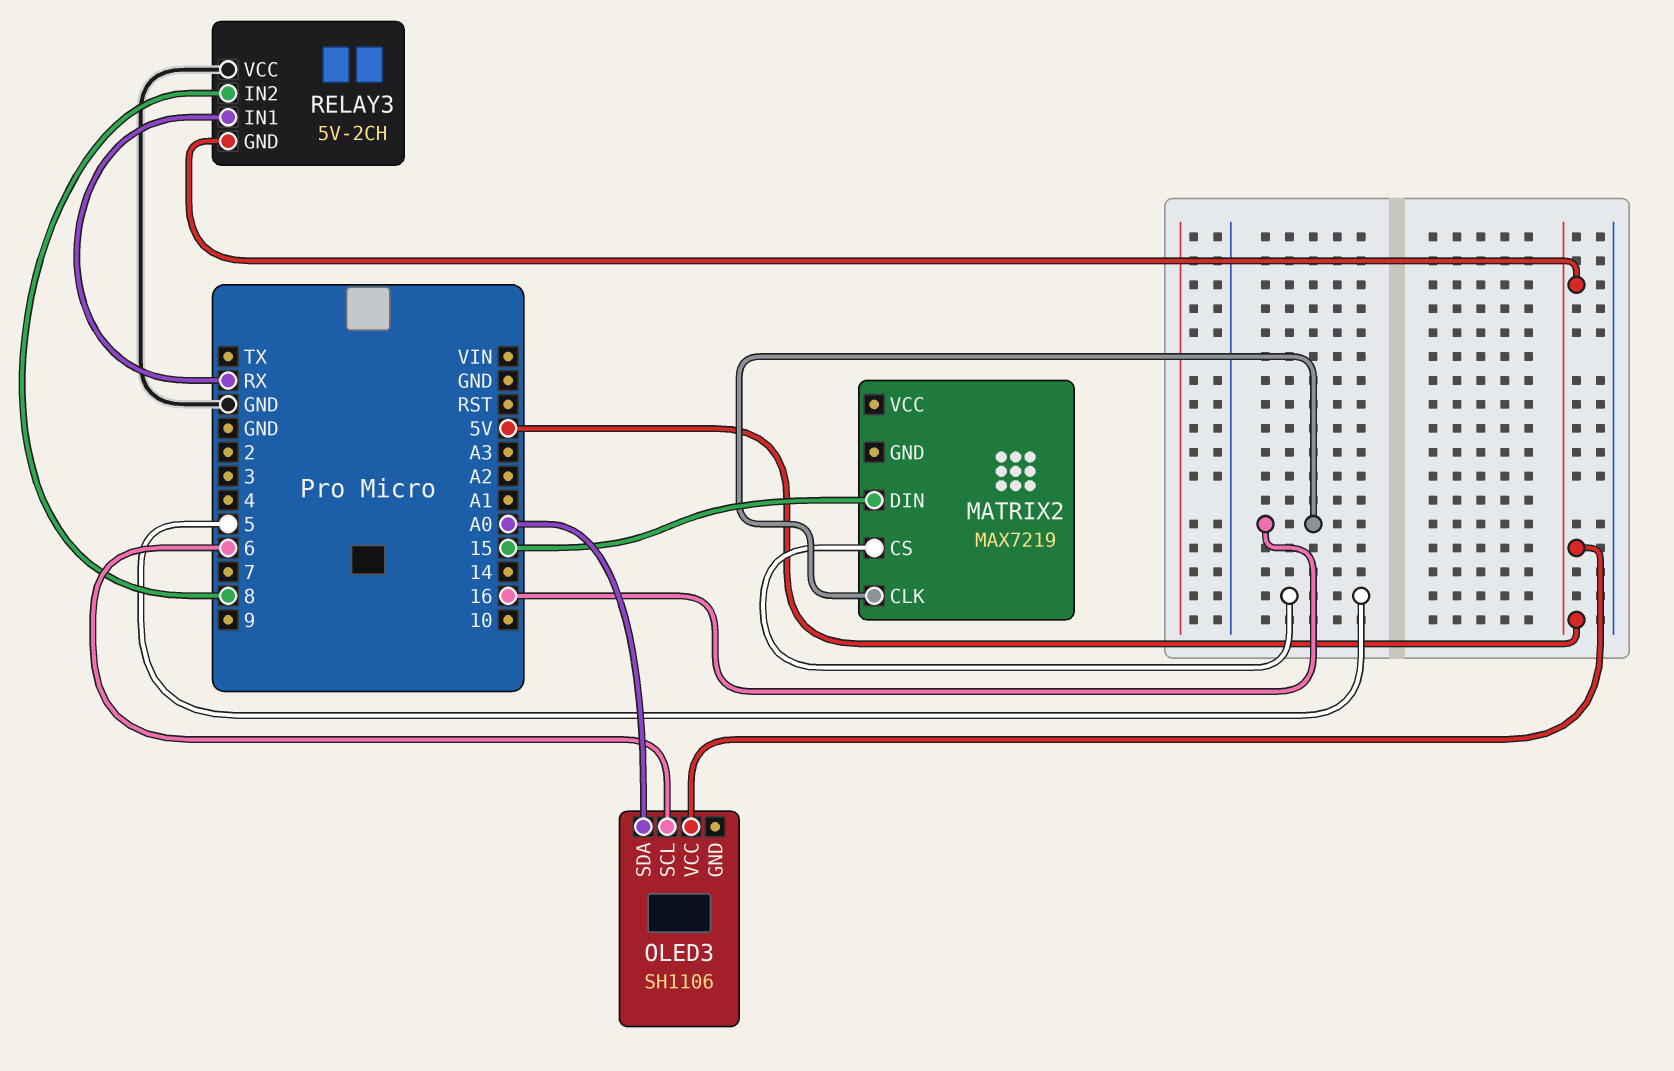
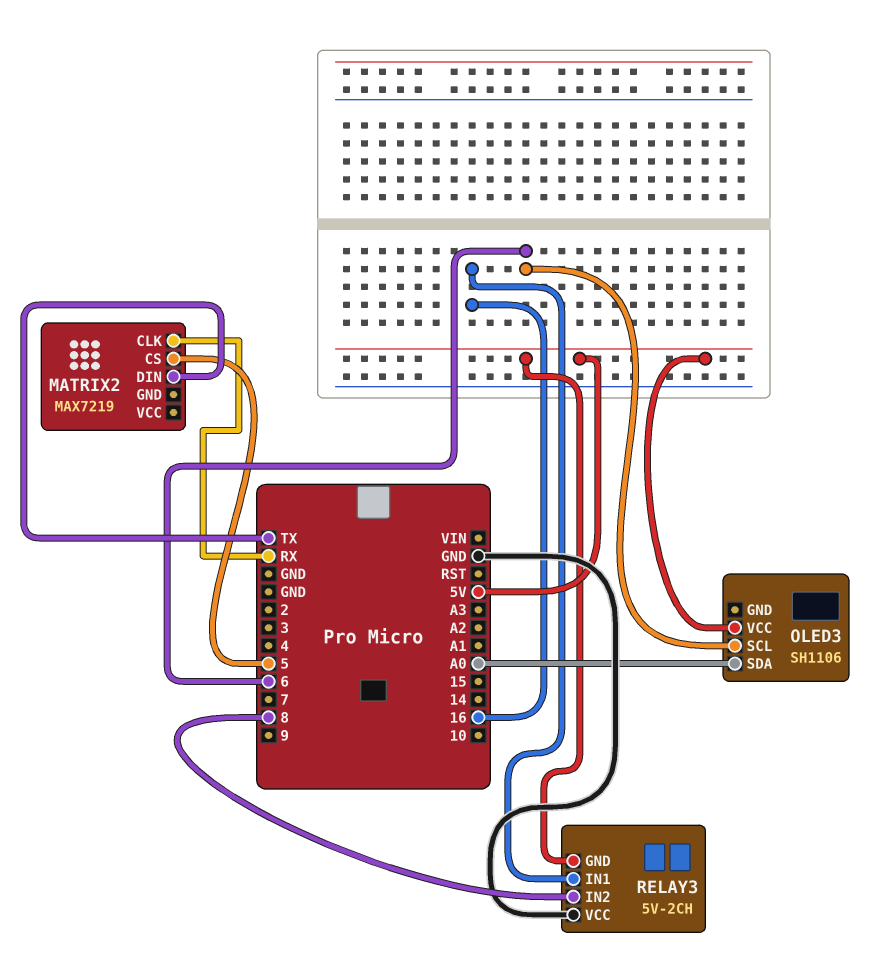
MATRIX2 pin CLK: 16 -> RX
MATRIX2 pin DIN: 15 -> TX
RELAY3 pin IN1: RX -> 16

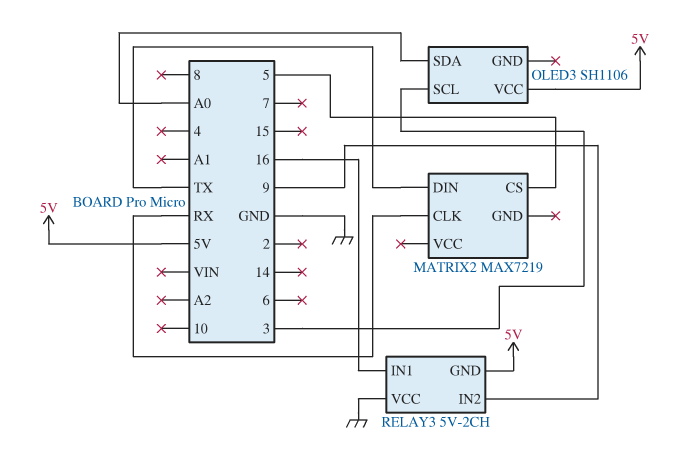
OLED3 pin SCL: 6 -> 3
RELAY3 pin IN2: 8 -> 9

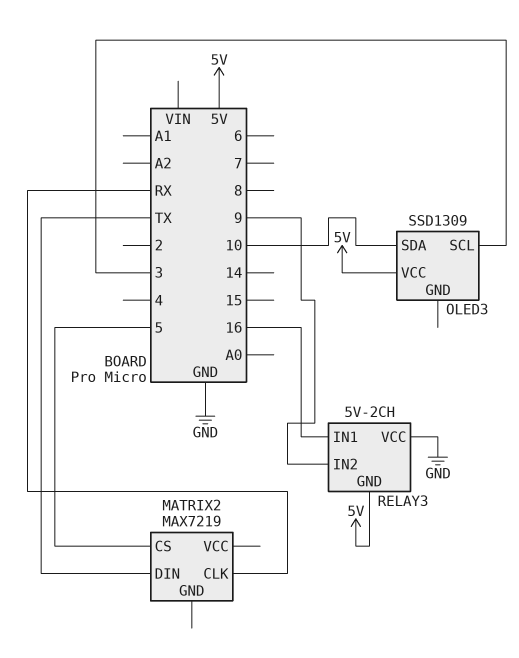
OLED3: SH1106 -> SSD1309
OLED3 pin SDA: A0 -> 10

